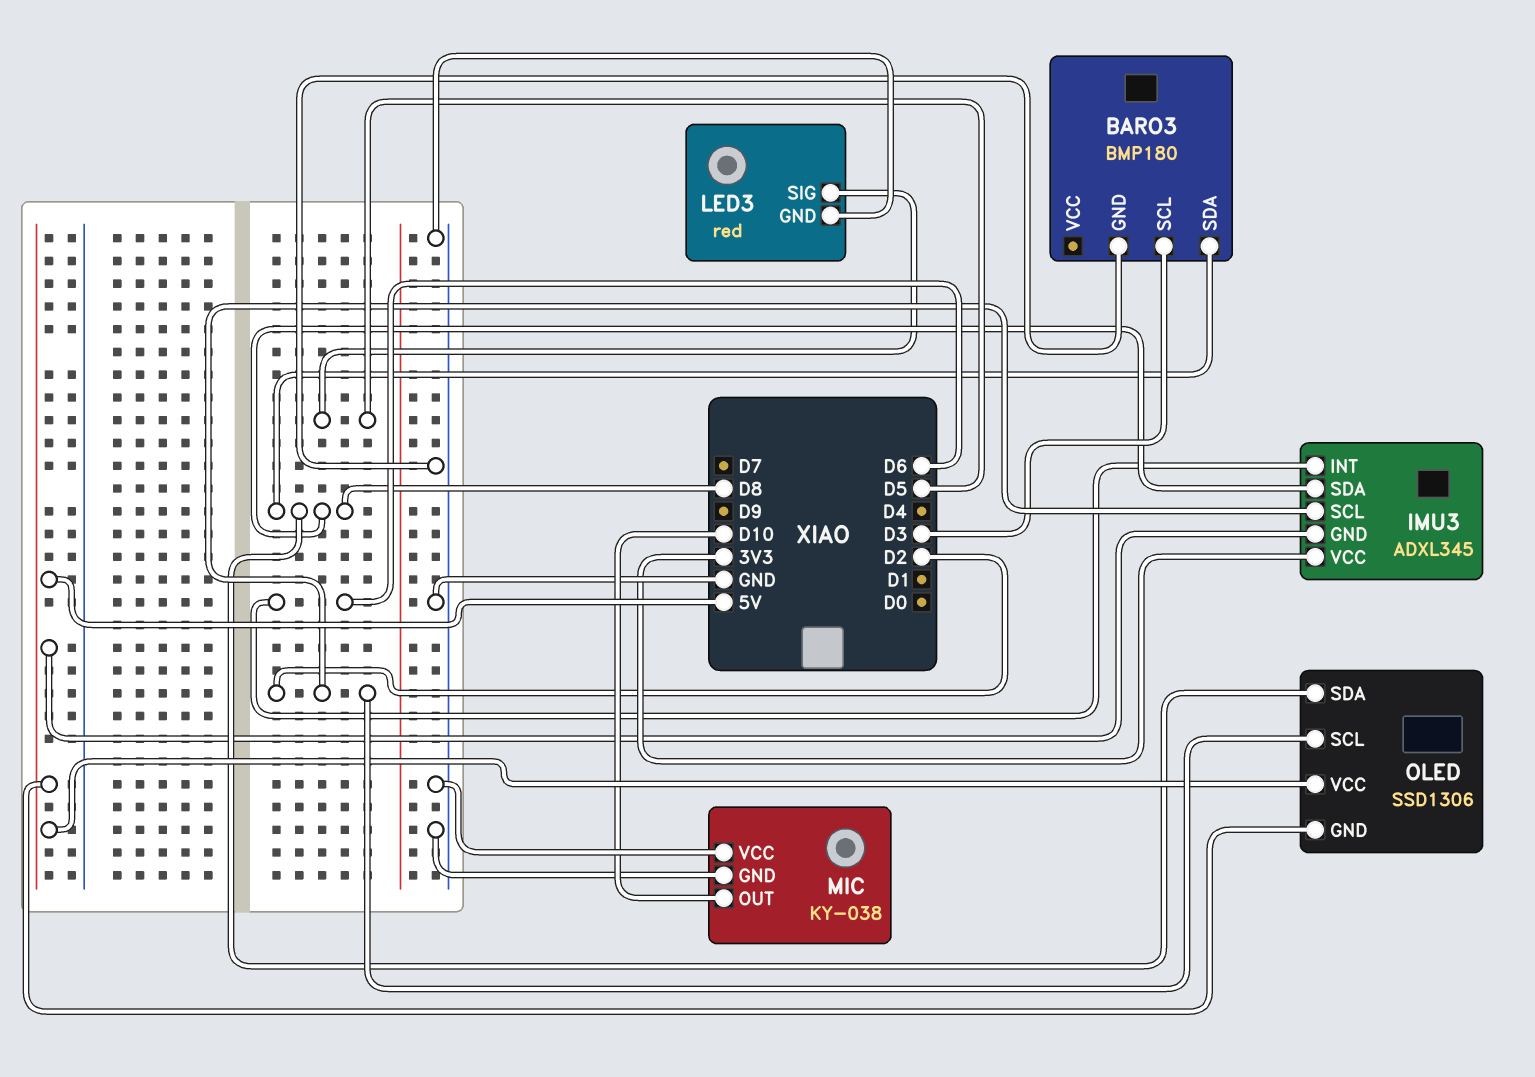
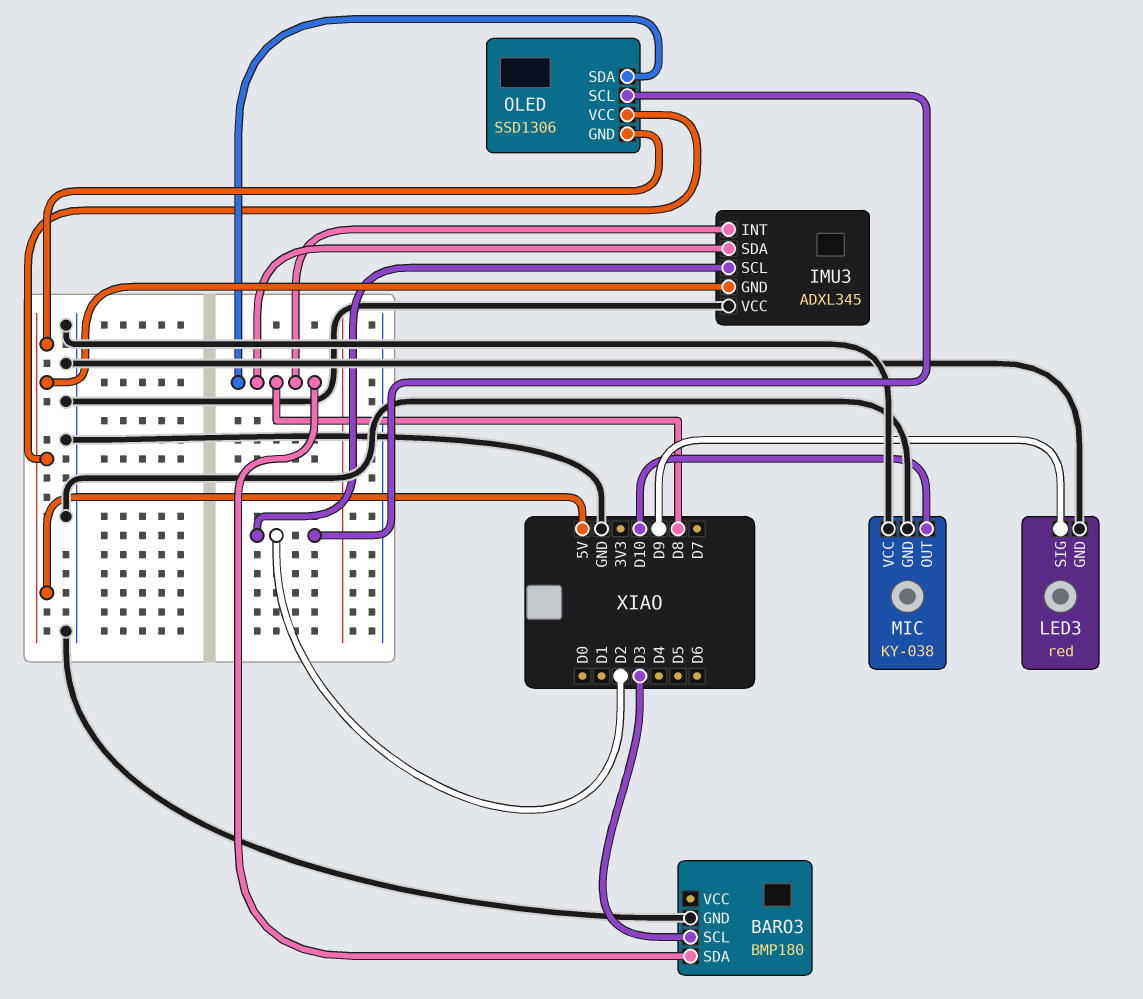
IMU3 pin INT: D6 -> D8
IMU3 pin VCC: 3V3 -> GND
LED3 pin SIG: D5 -> D9

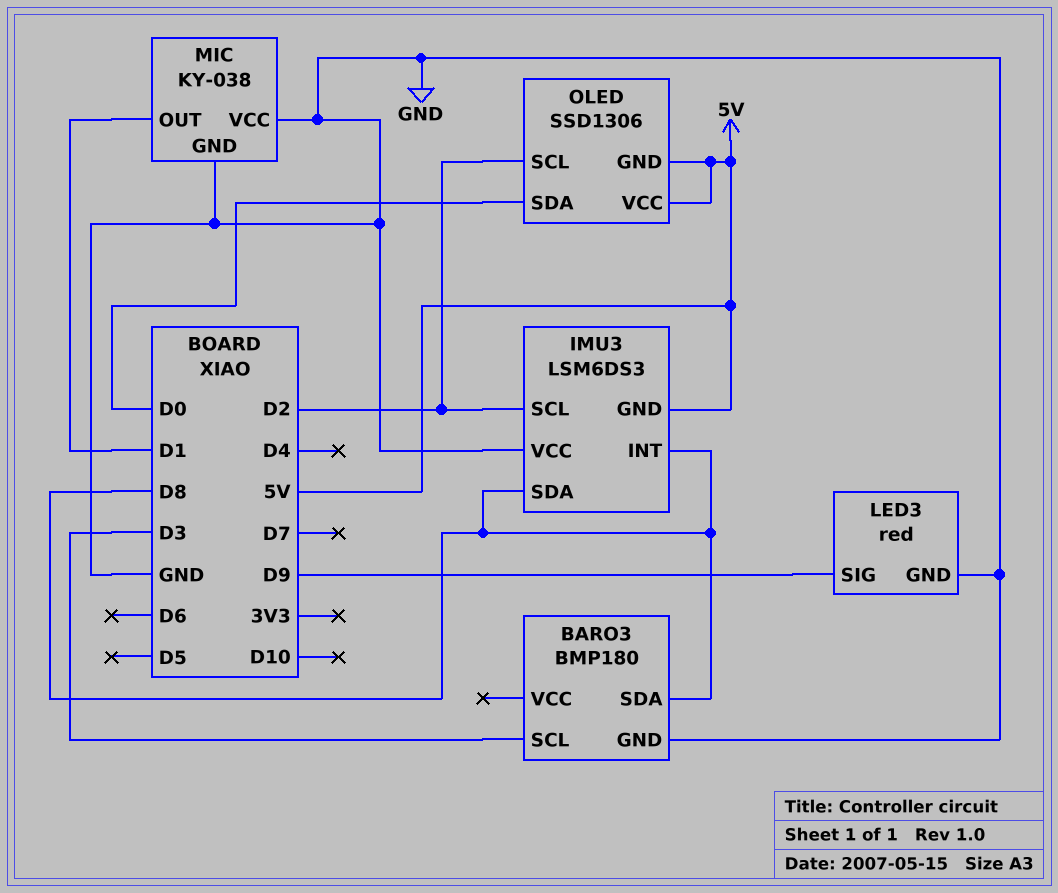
IMU3: ADXL345 -> LSM6DS3
MIC pin OUT: D10 -> D1
OLED pin SDA: D8 -> D0

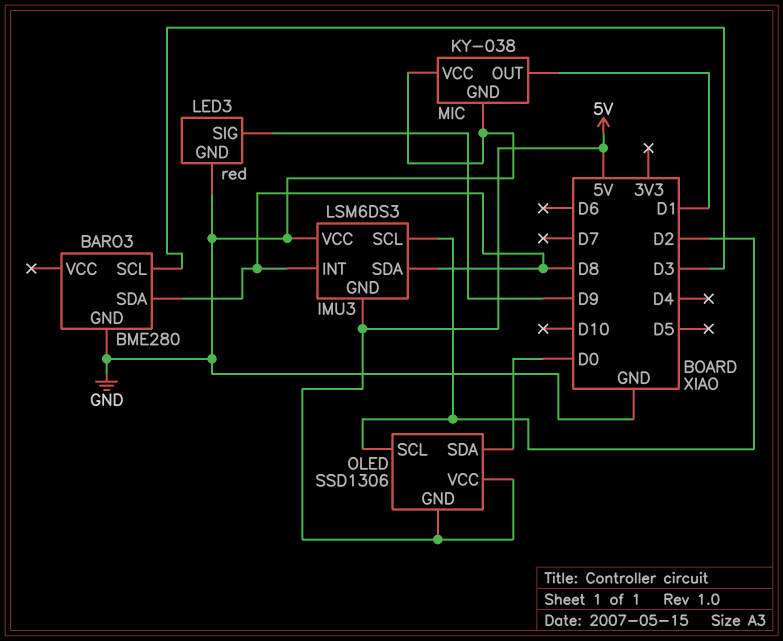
BARO3: BMP180 -> BME280

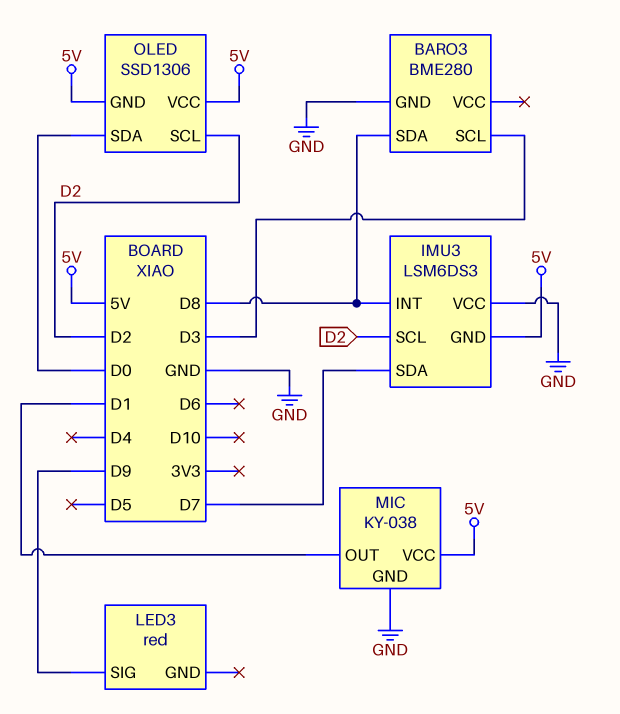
IMU3 pin SDA: D8 -> D7
LED3 pin GND: GND -> none
MIC pin VCC: GND -> 5V

